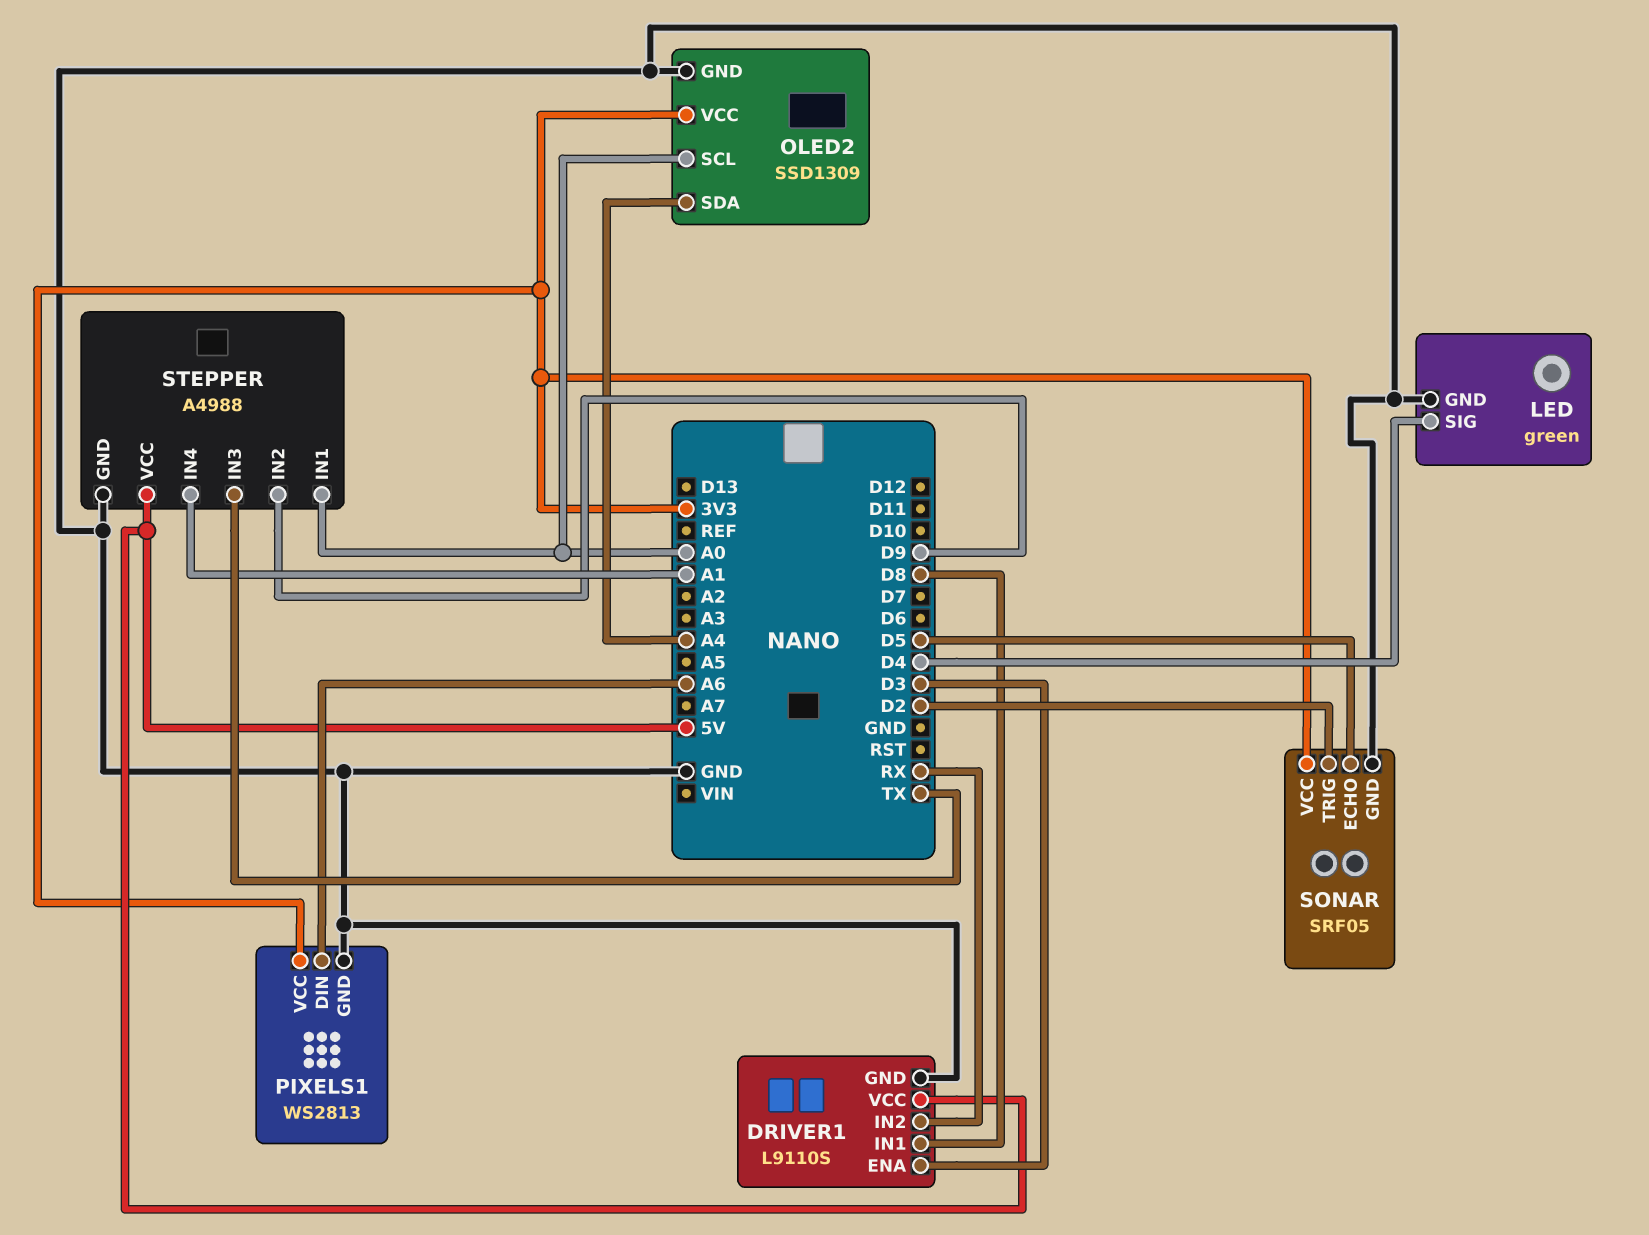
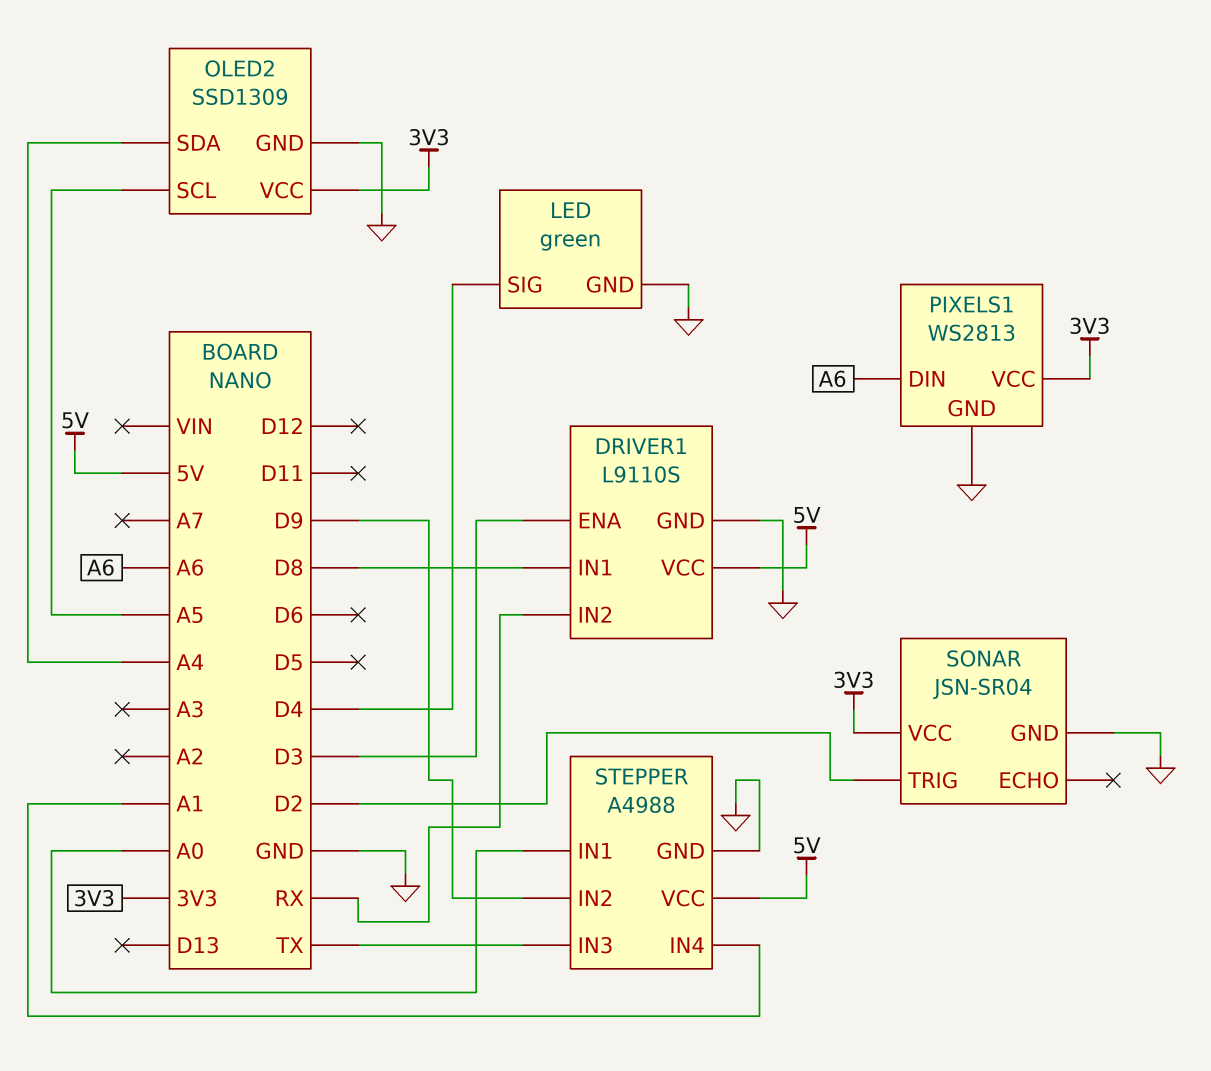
OLED2 pin SCL: A0 -> A5
SONAR: SRF05 -> JSN-SR04
SONAR pin ECHO: D5 -> none

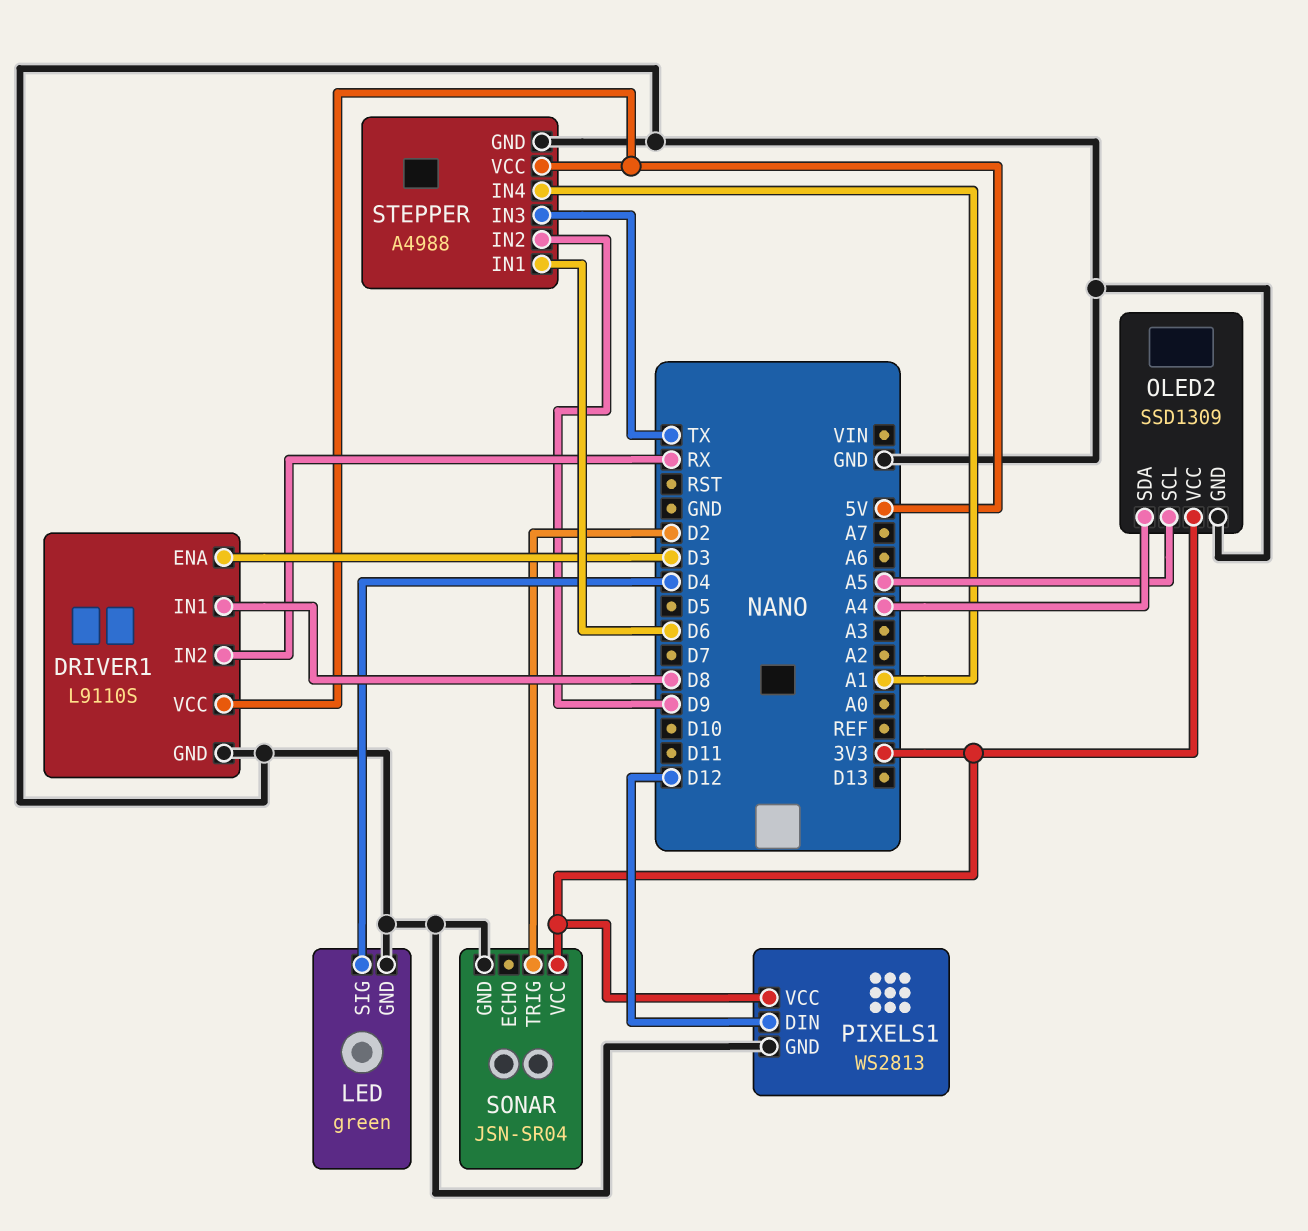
PIXELS1 pin DIN: A6 -> D12
STEPPER pin IN1: A0 -> D6

